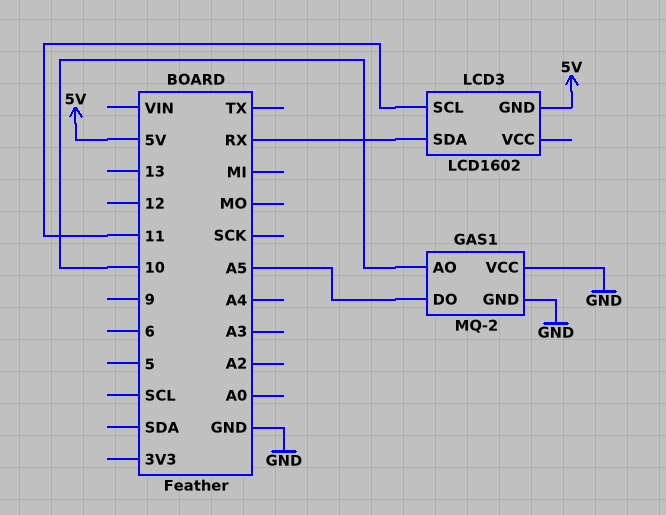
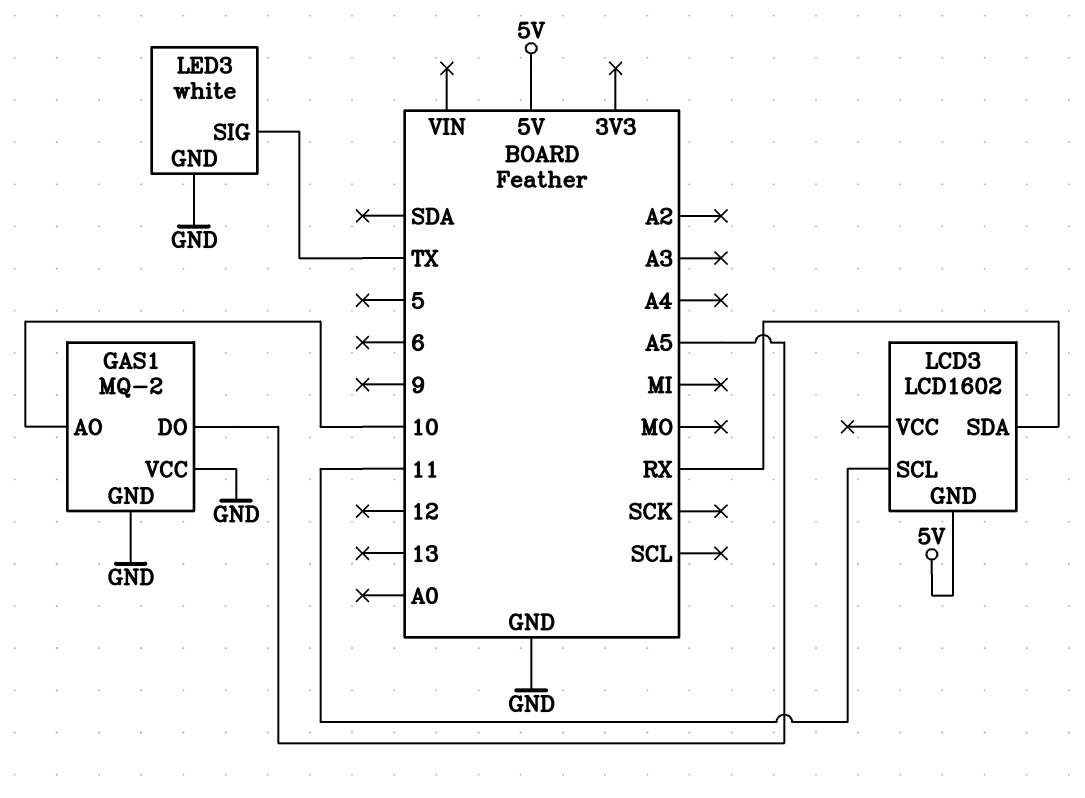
LED3: none -> white
LED3 pin GND: none -> GND
LED3 pin SIG: none -> TX

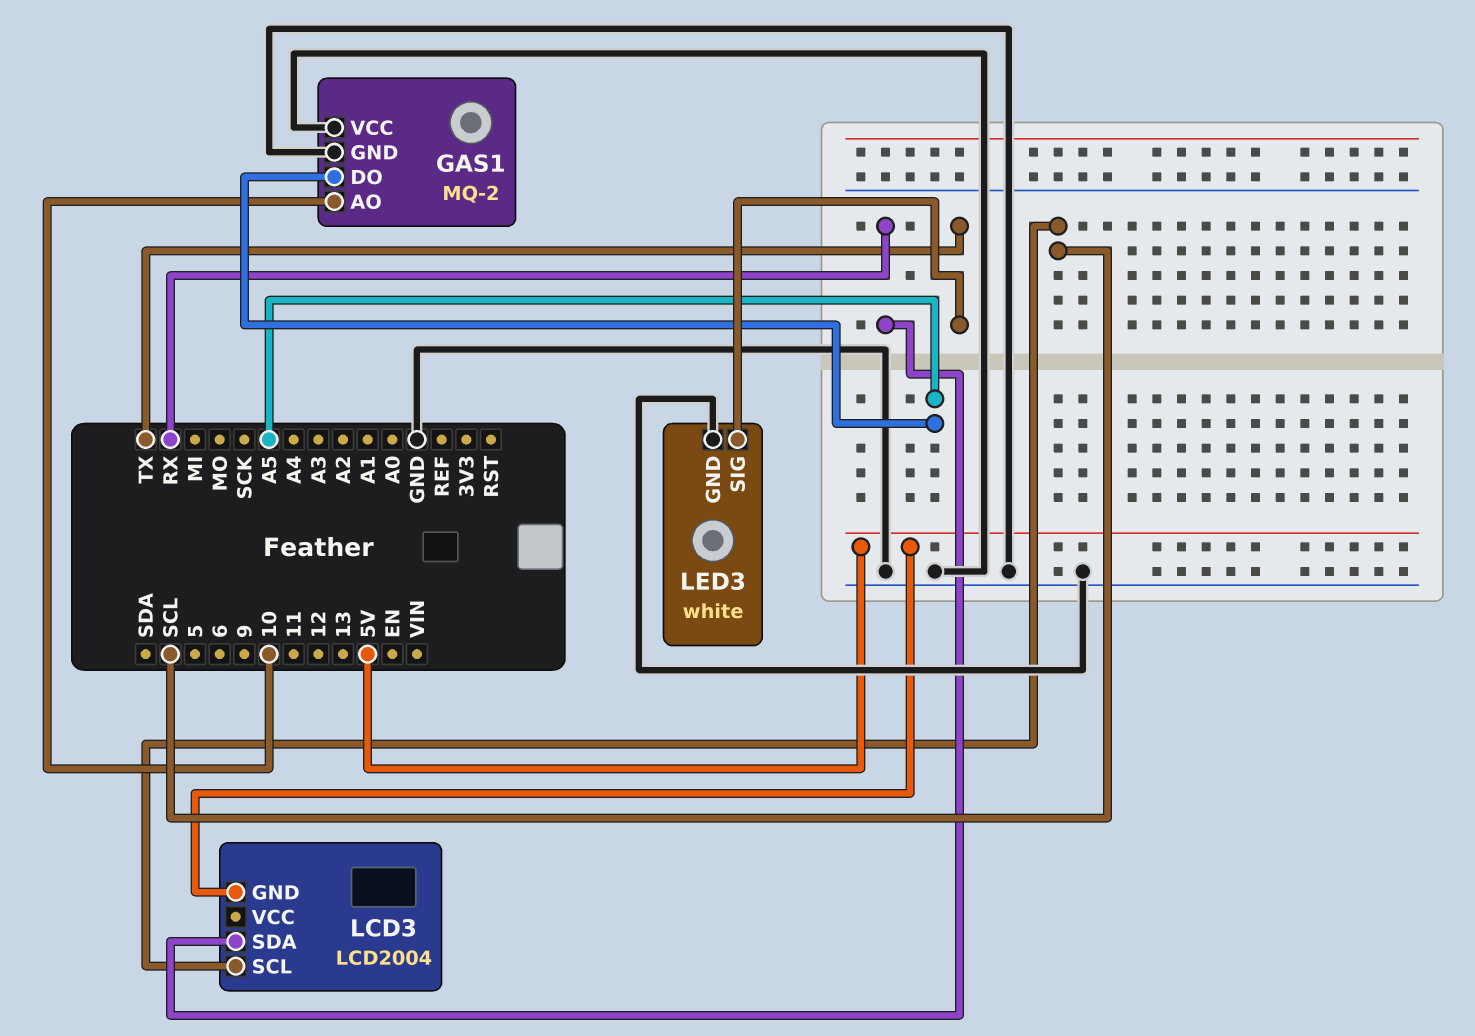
LCD3: LCD1602 -> LCD2004
LCD3 pin SCL: 11 -> SCL

